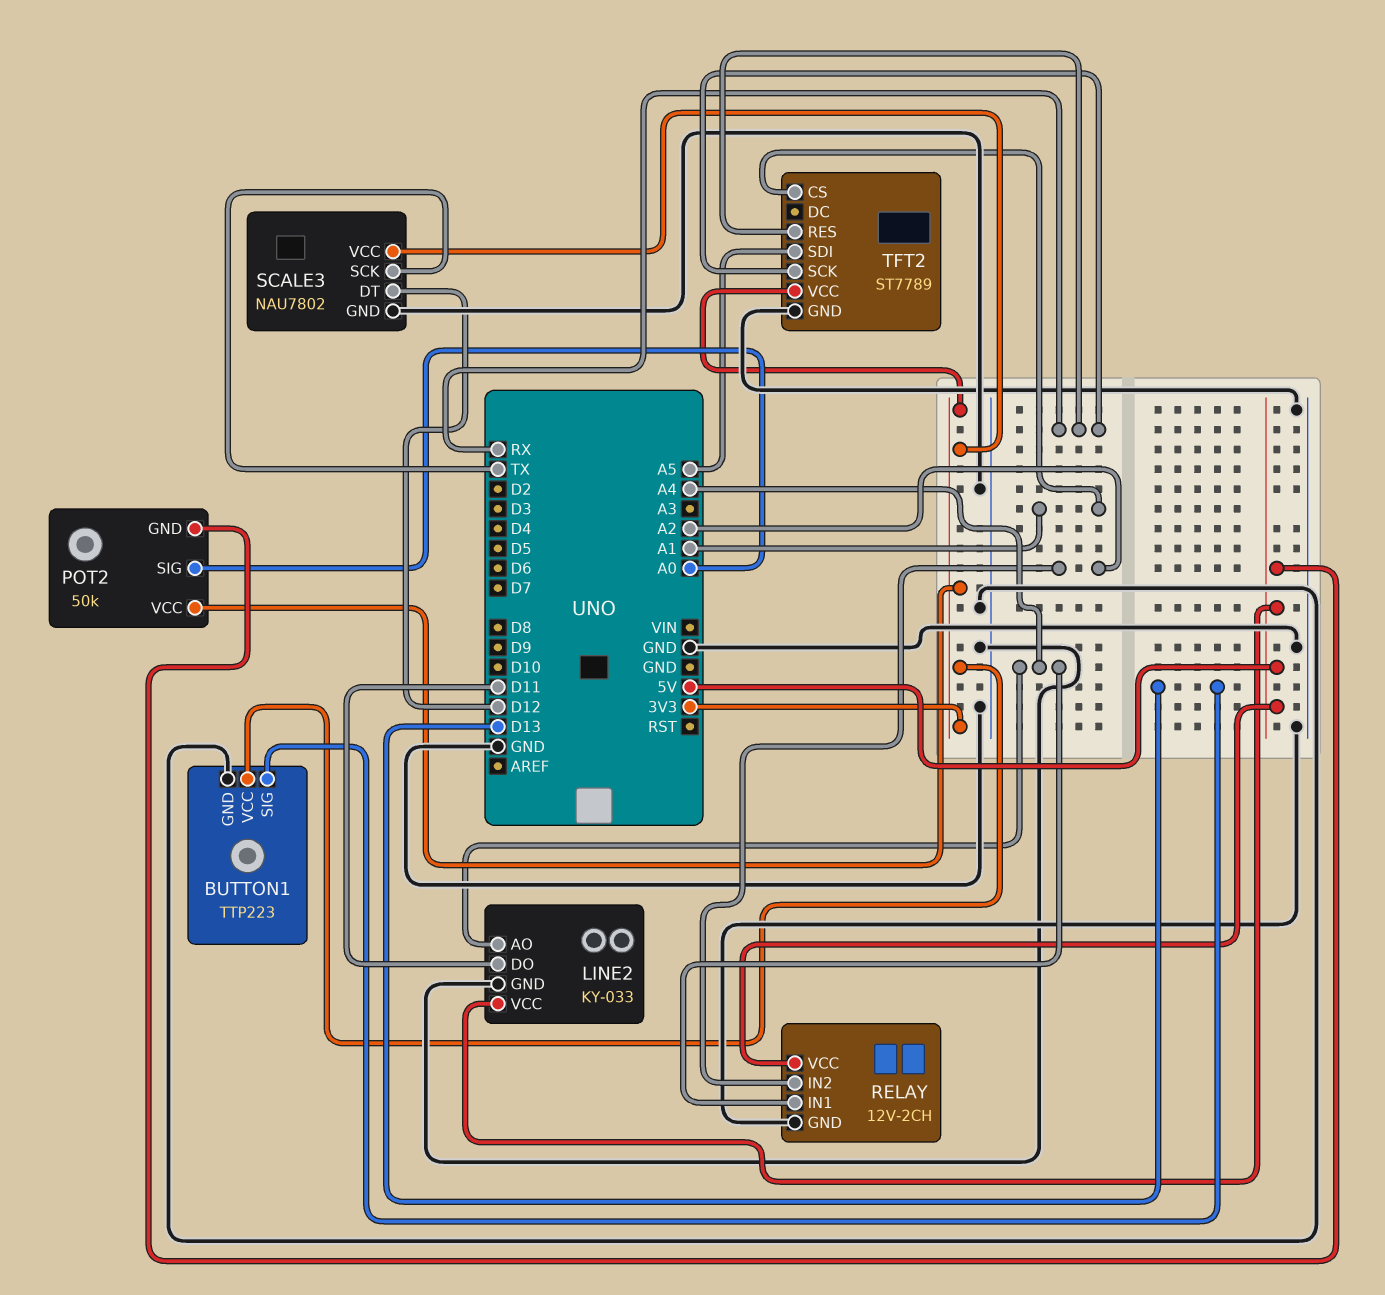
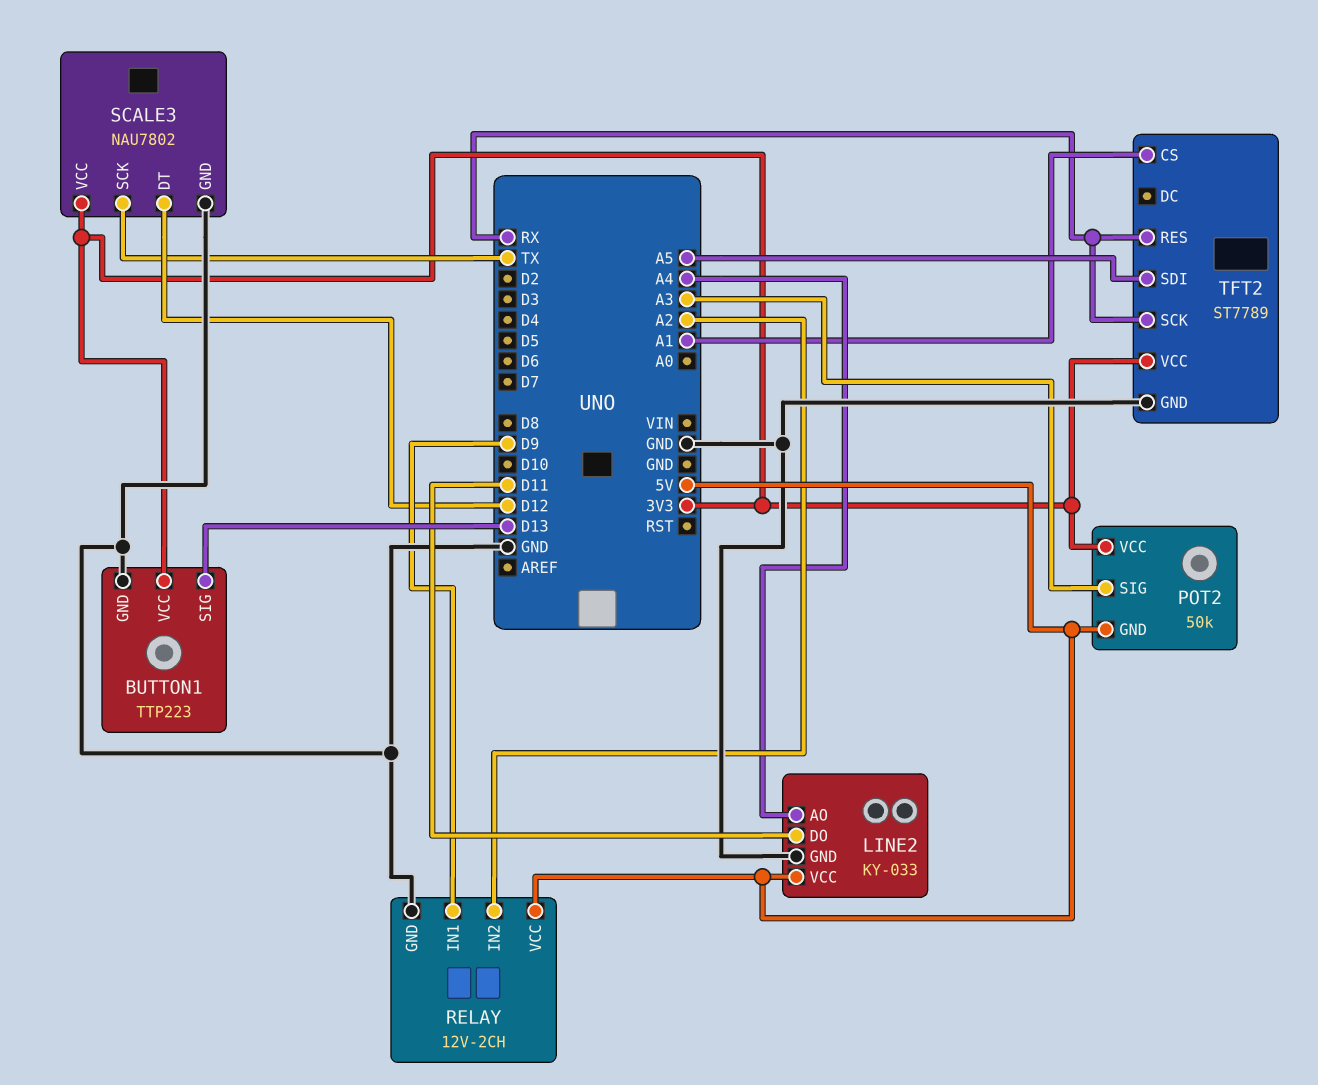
POT2 pin SIG: A0 -> A3
RELAY pin IN1: A4 -> D9

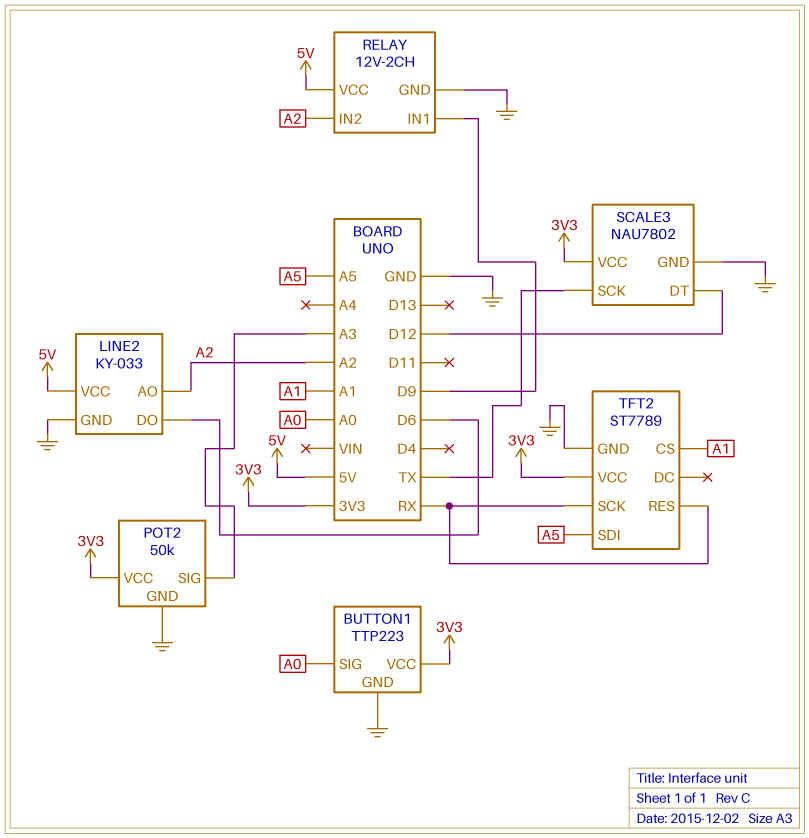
BUTTON1 pin SIG: D13 -> A0
LINE2 pin AO: A4 -> A2
LINE2 pin DO: D11 -> D6
POT2 pin GND: 5V -> GND

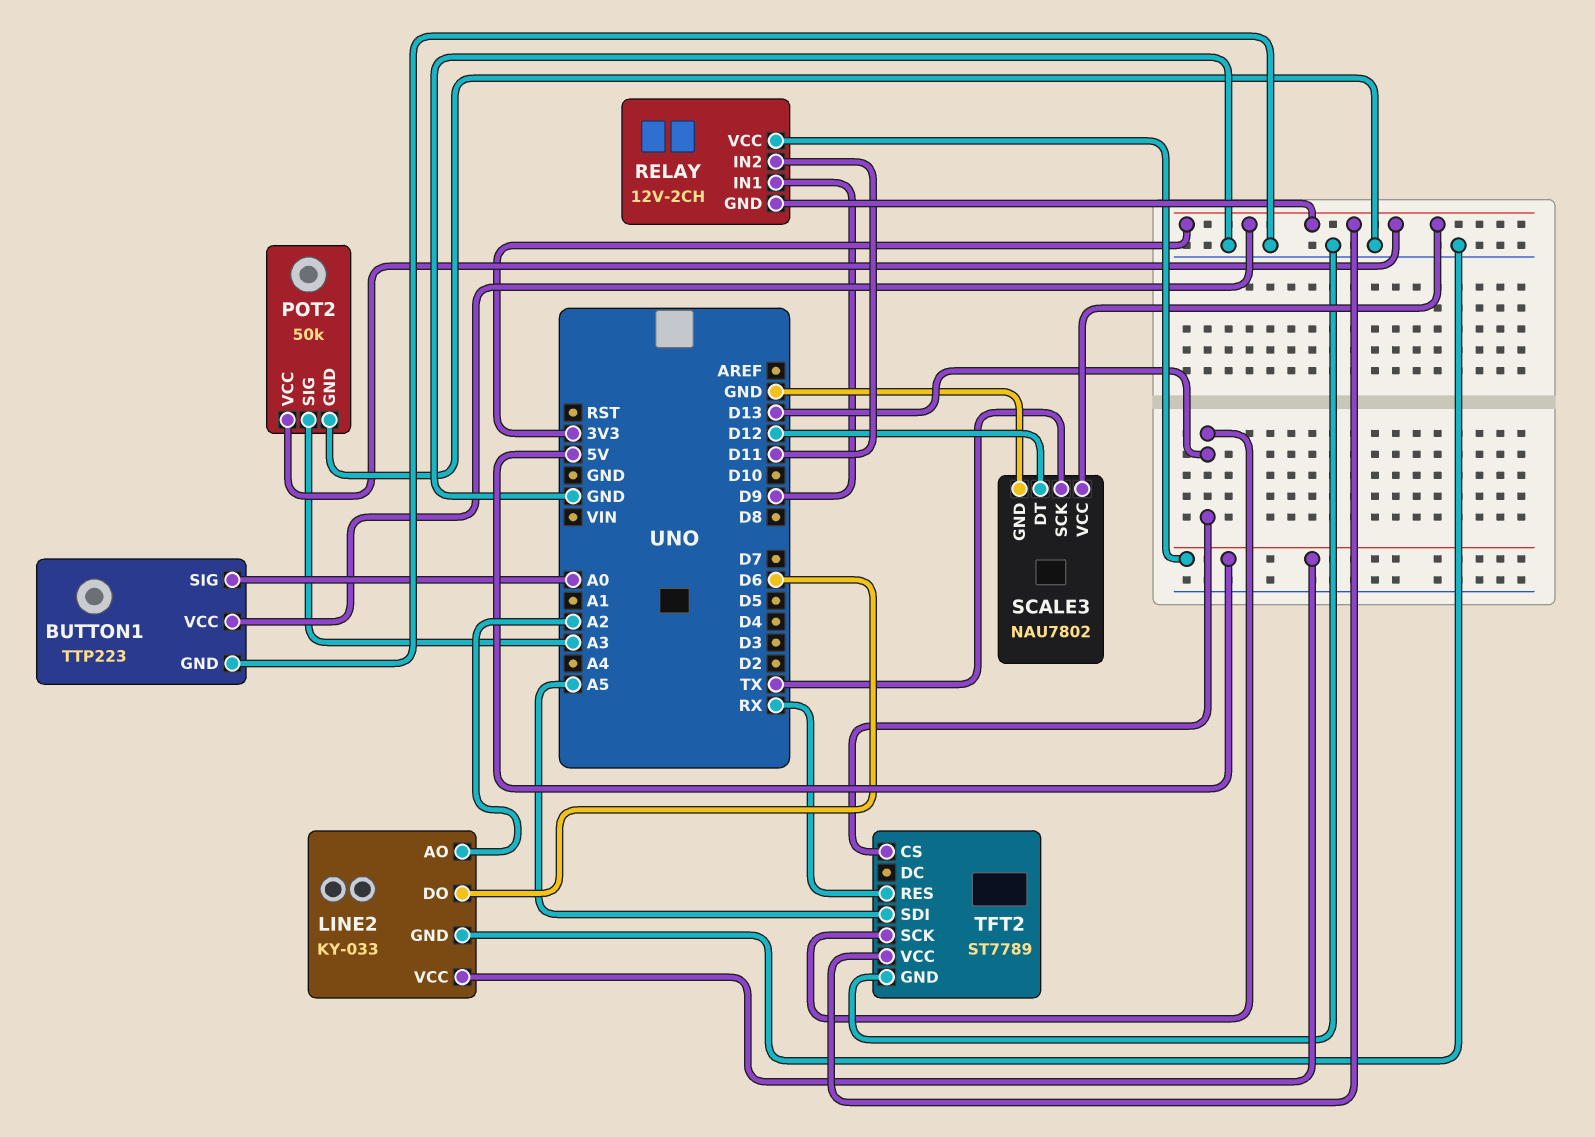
RELAY pin GND: GND -> 3V3
RELAY pin IN2: A2 -> D11
TFT2 pin CS: A1 -> D13
TFT2 pin SCK: RX -> D13

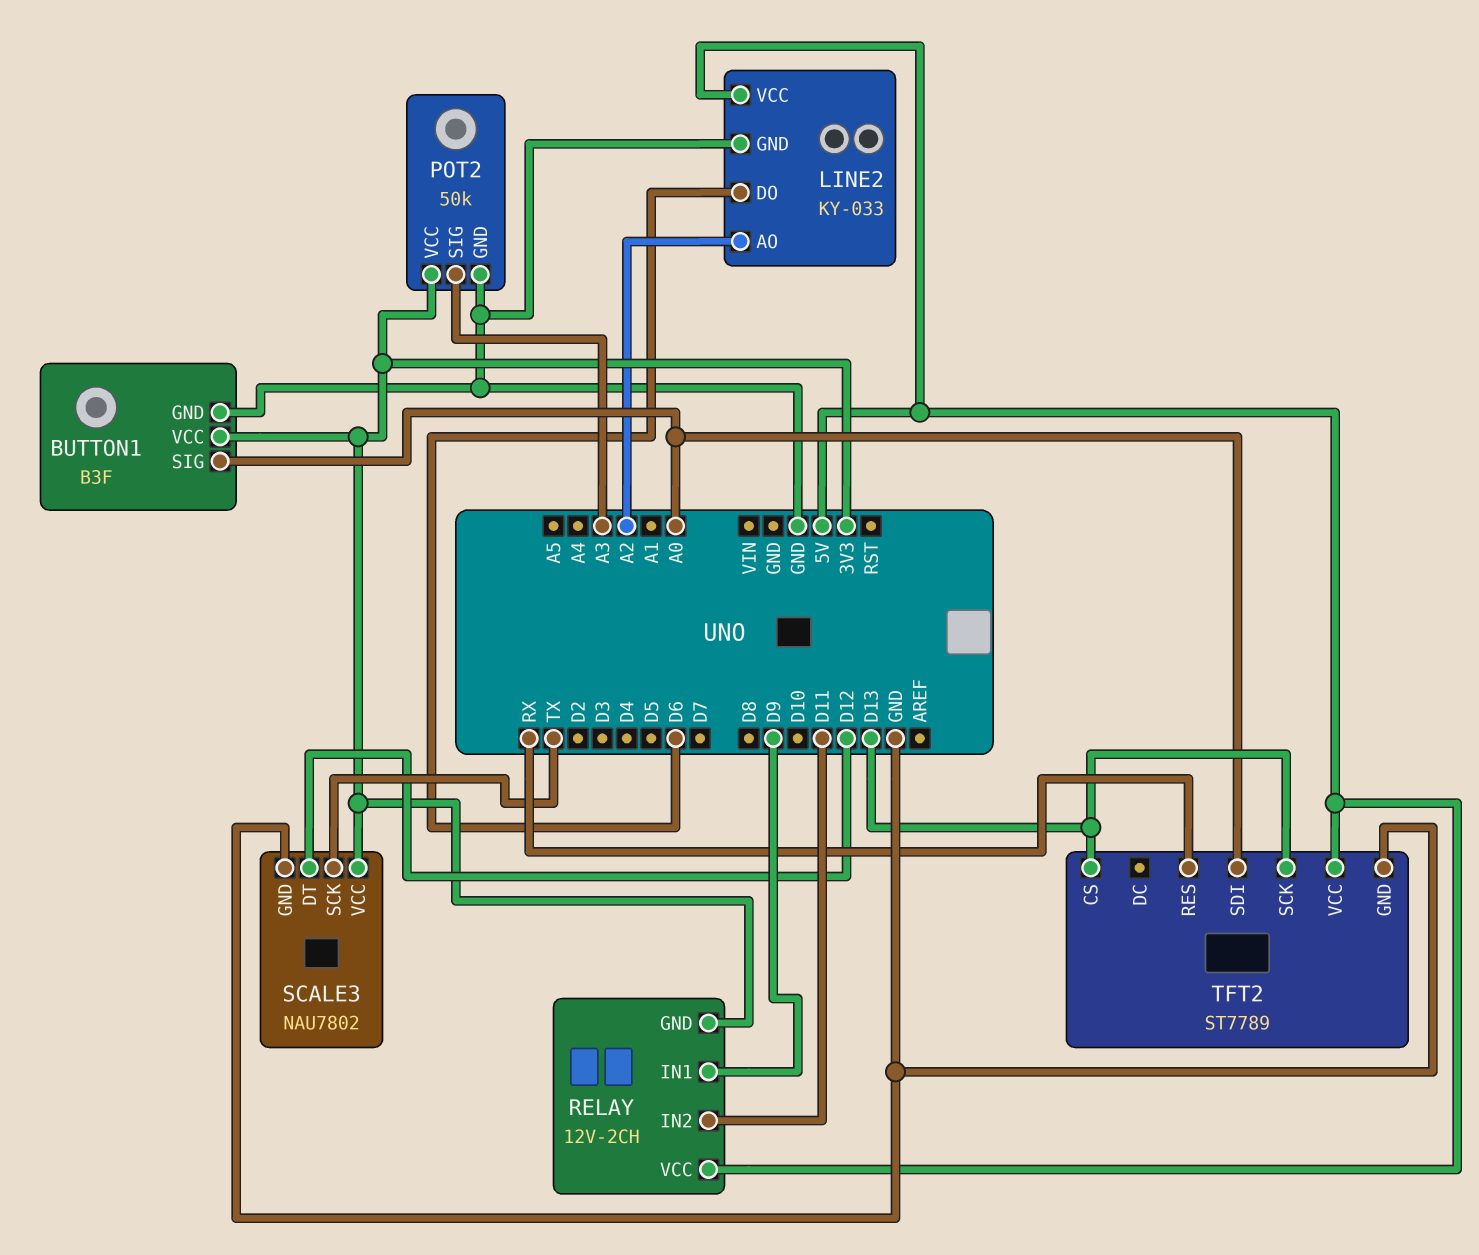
BUTTON1: TTP223 -> B3F
TFT2 pin SDI: A5 -> A0
TFT2 pin VCC: 3V3 -> 5V

